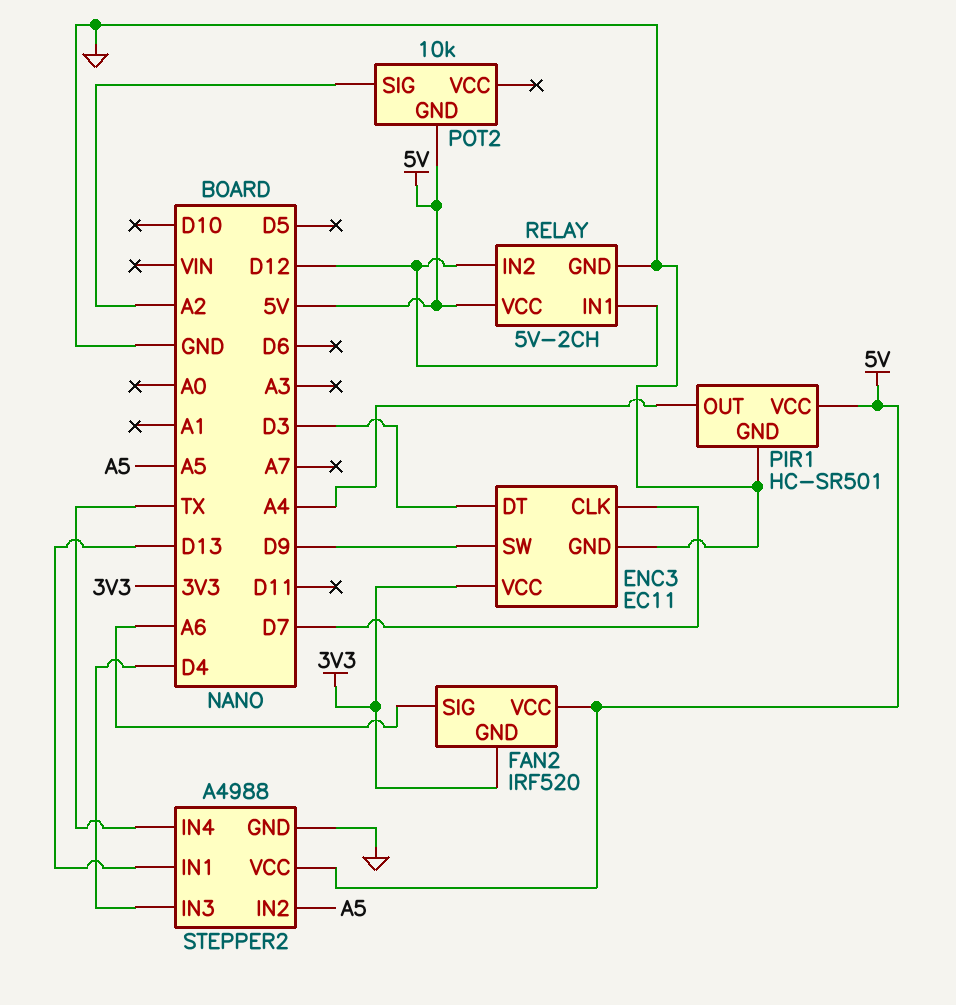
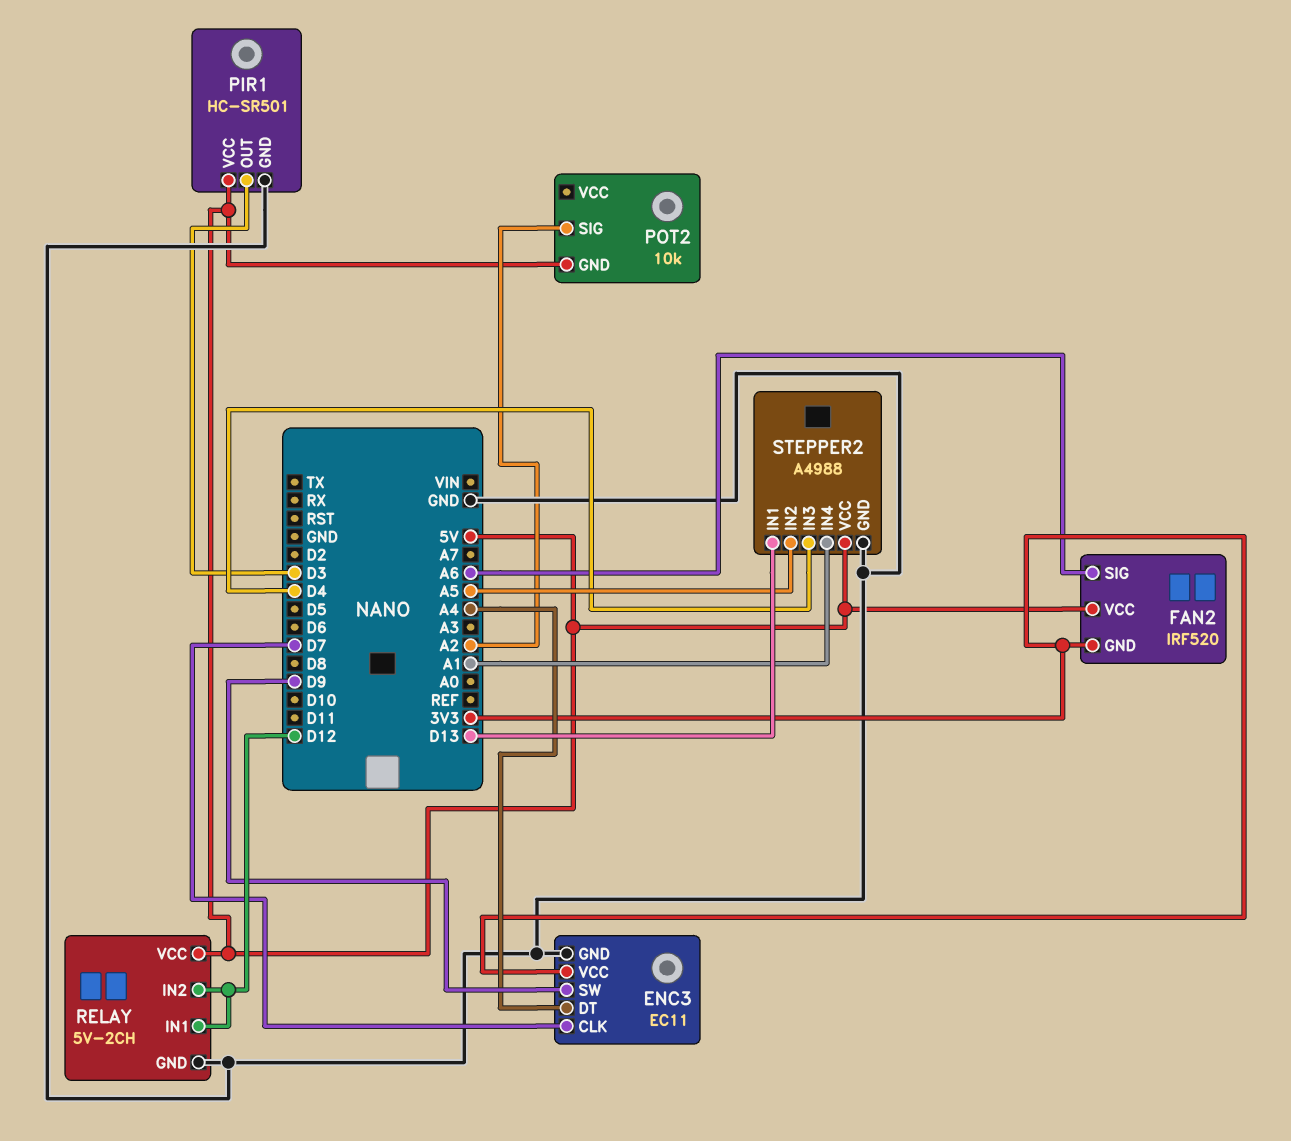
ENC3 pin DT: D3 -> A4
PIR1 pin OUT: A4 -> D3
STEPPER2 pin IN4: TX -> A1

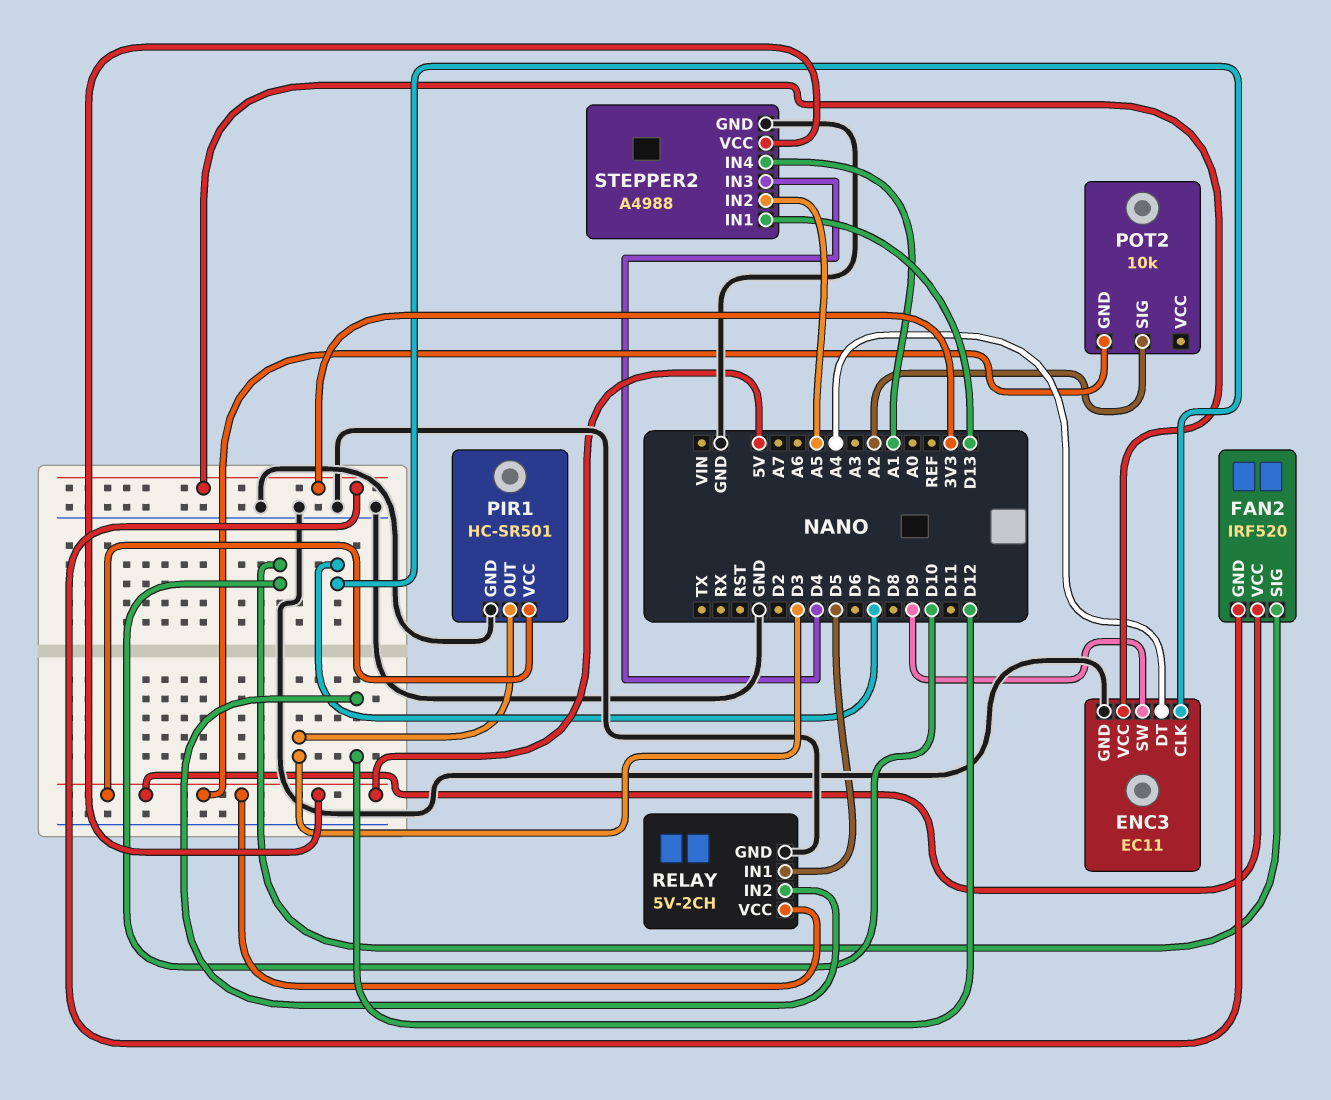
FAN2 pin SIG: A6 -> D10
RELAY pin IN1: D12 -> D5

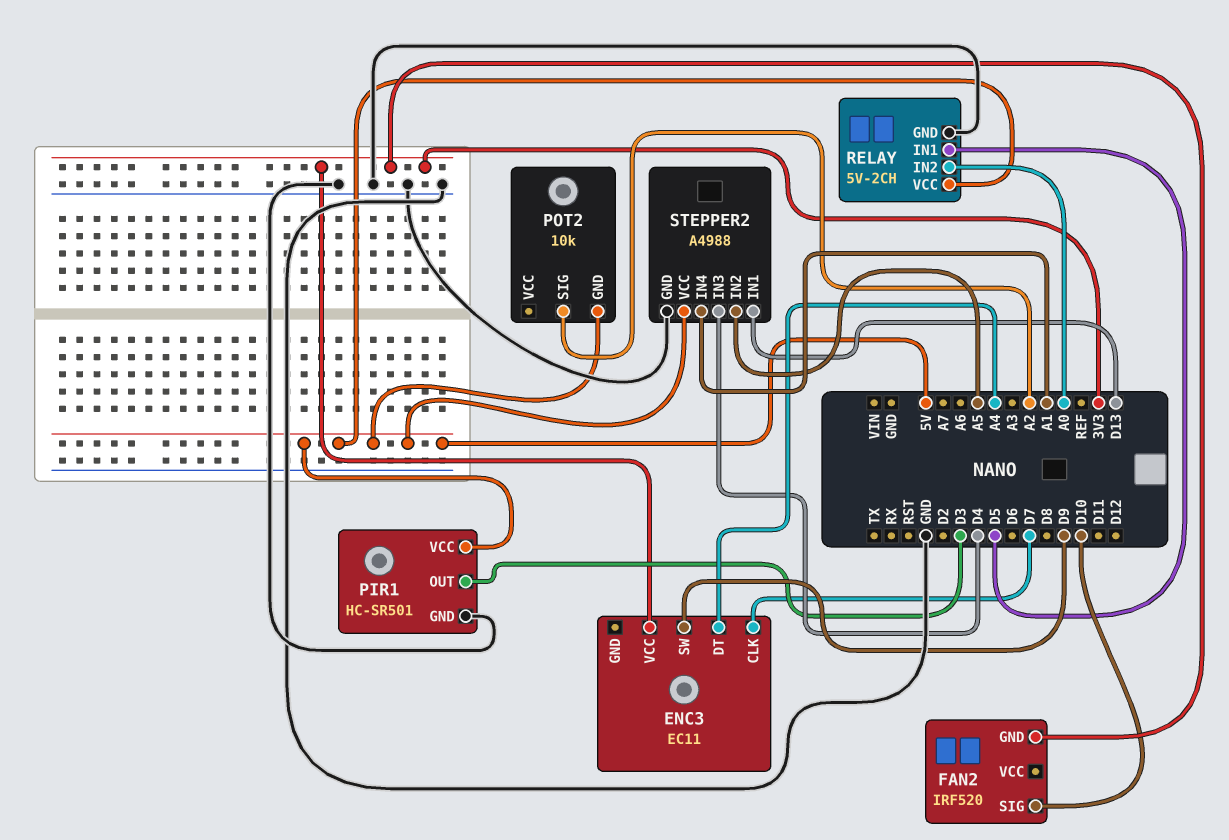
ENC3 pin GND: GND -> none
FAN2 pin VCC: 5V -> none
RELAY pin IN2: D12 -> A0

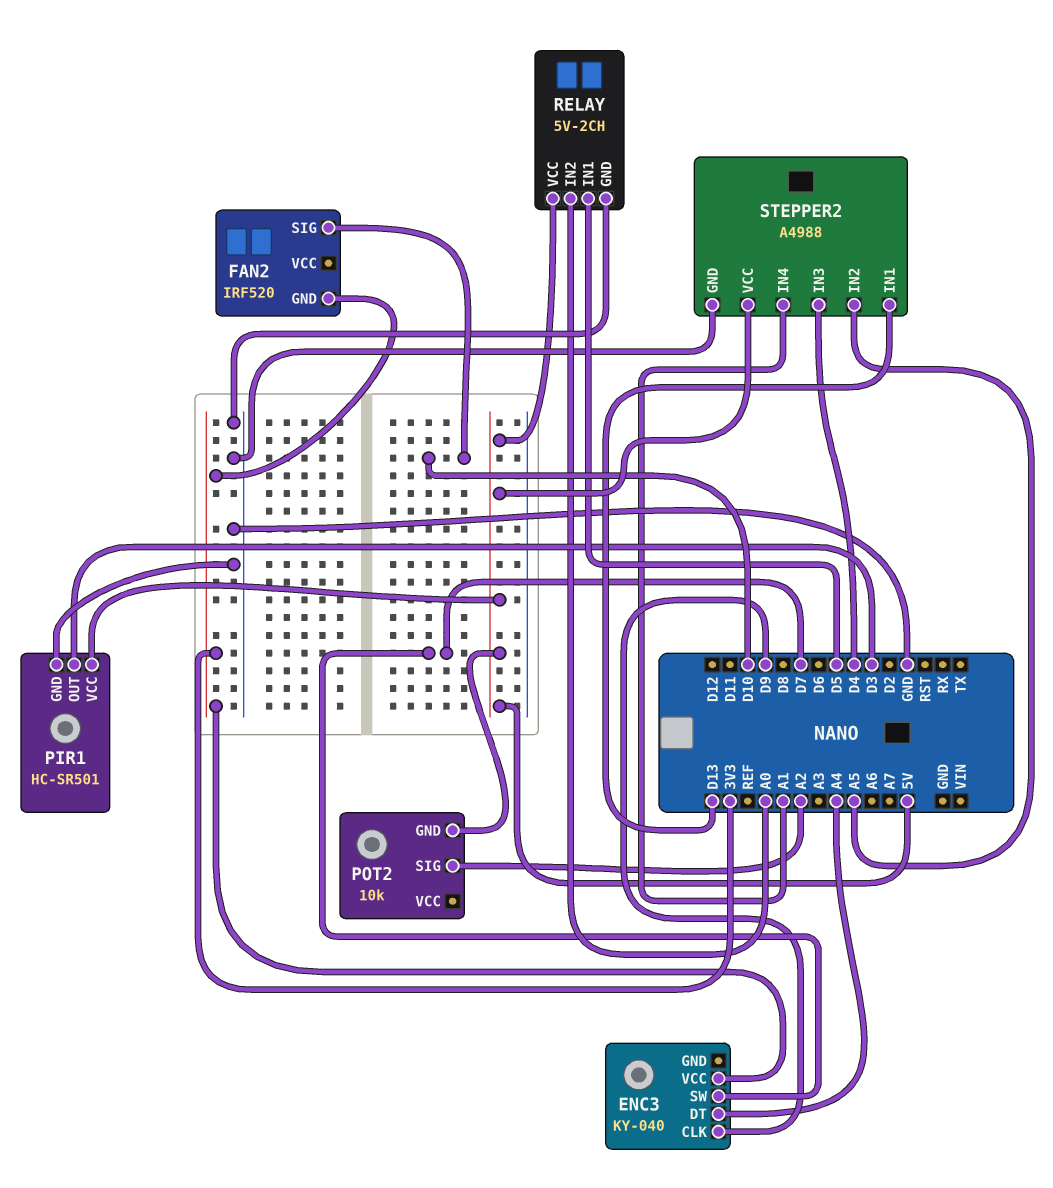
ENC3: EC11 -> KY-040
ENC3 pin CLK: D7 -> D9
ENC3 pin SW: D9 -> D7

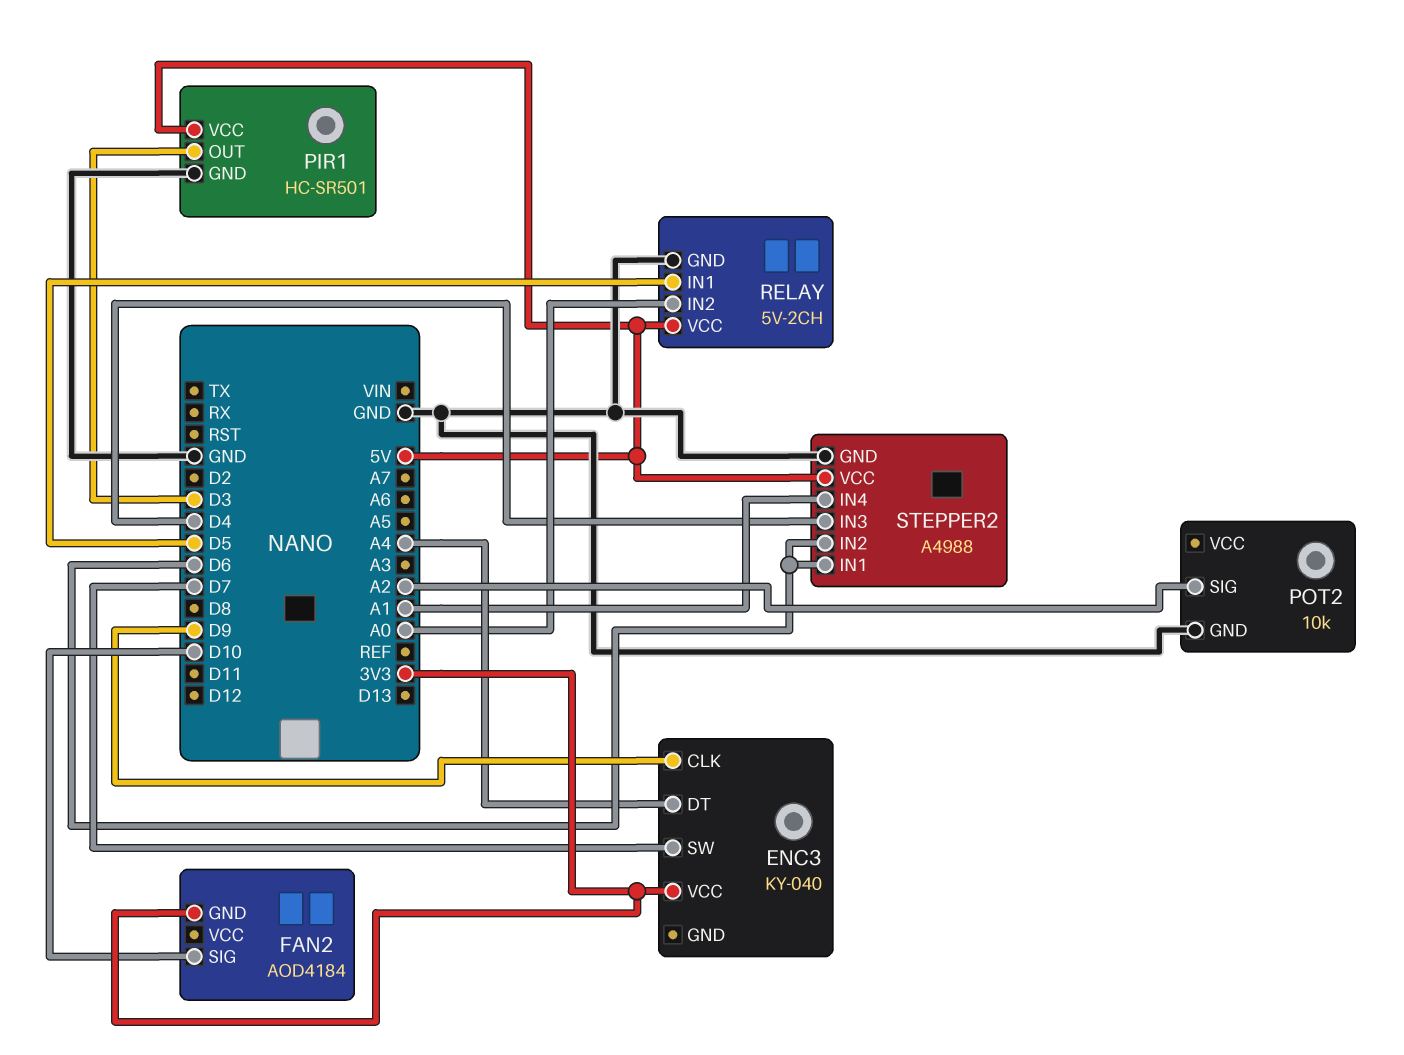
FAN2: IRF520 -> AOD4184
POT2 pin GND: 5V -> GND
STEPPER2 pin IN1: D13 -> D6
STEPPER2 pin IN2: A5 -> D6

